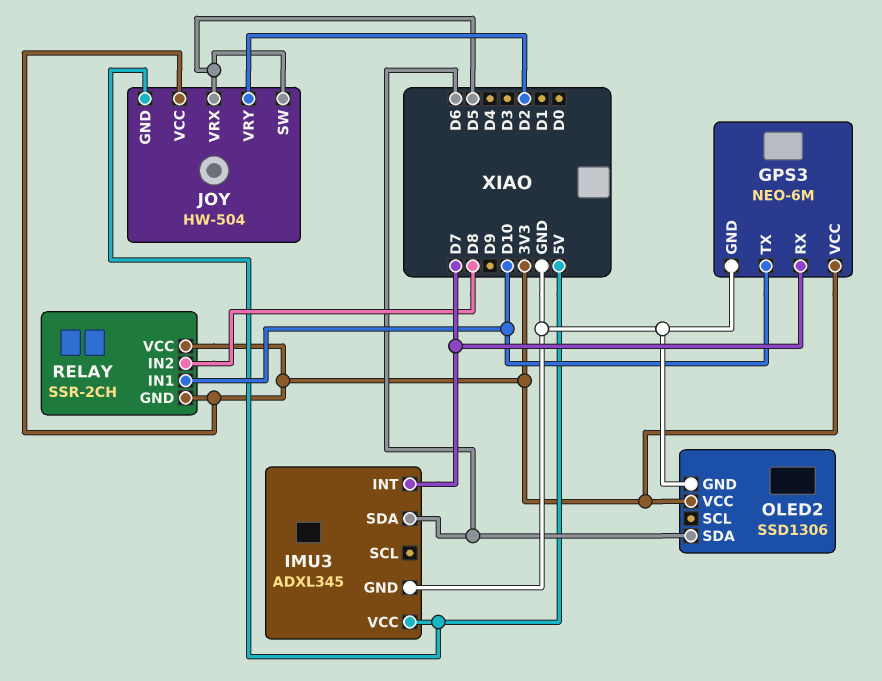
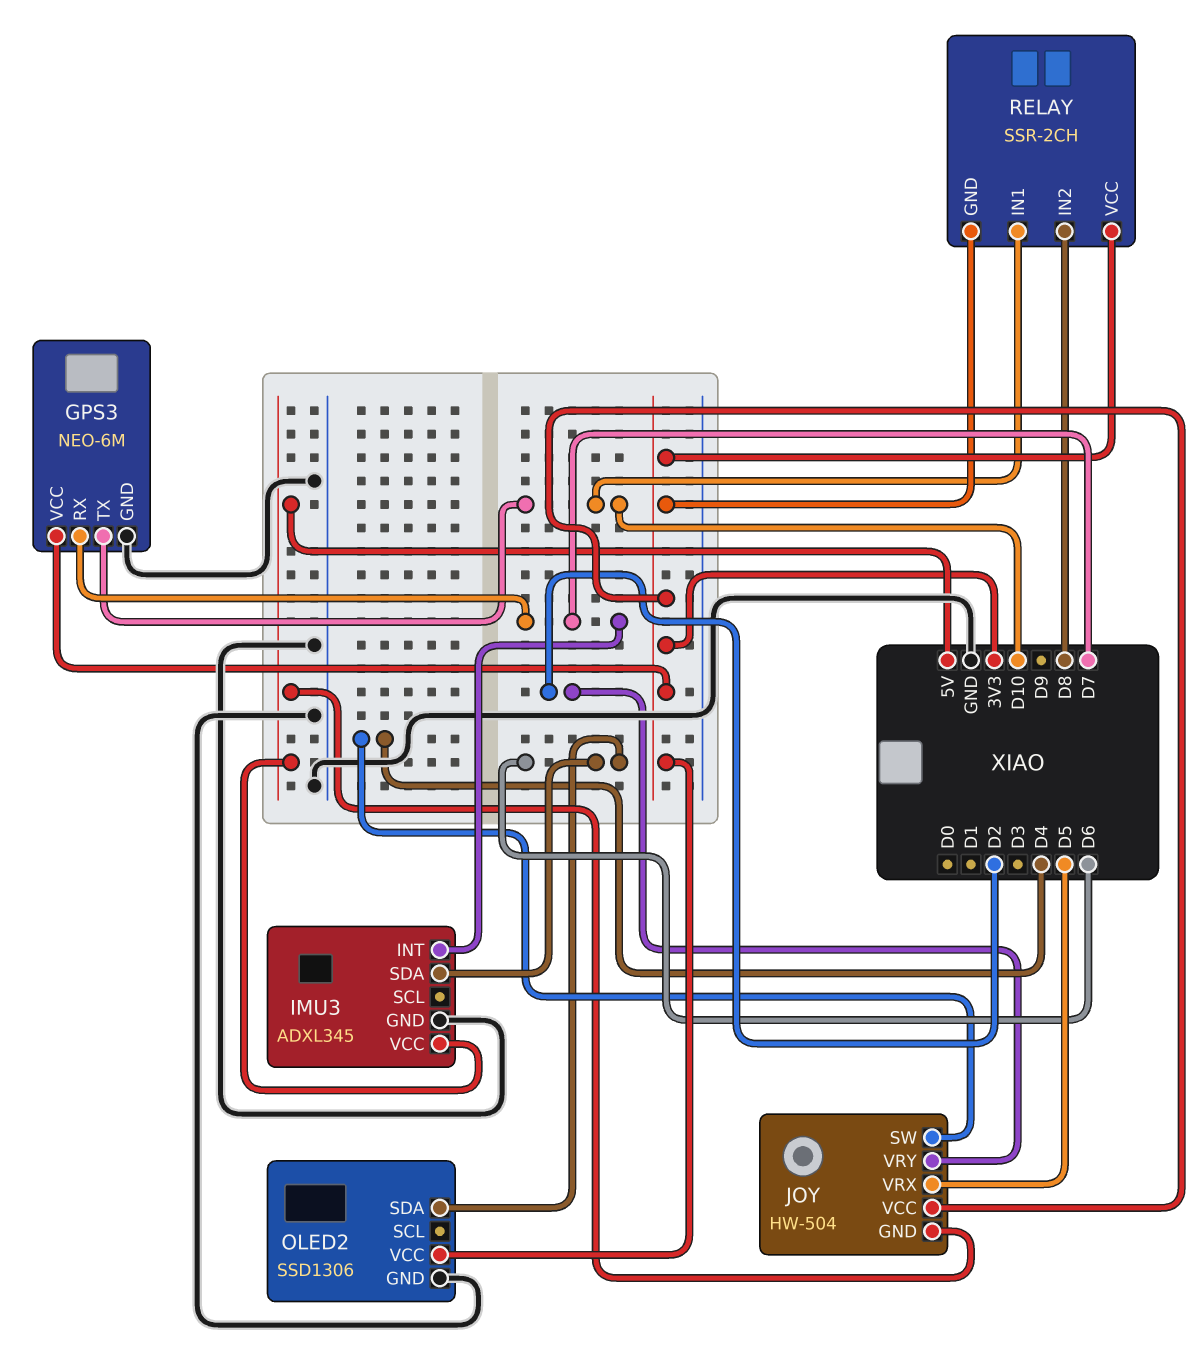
JOY pin SW: D5 -> D4

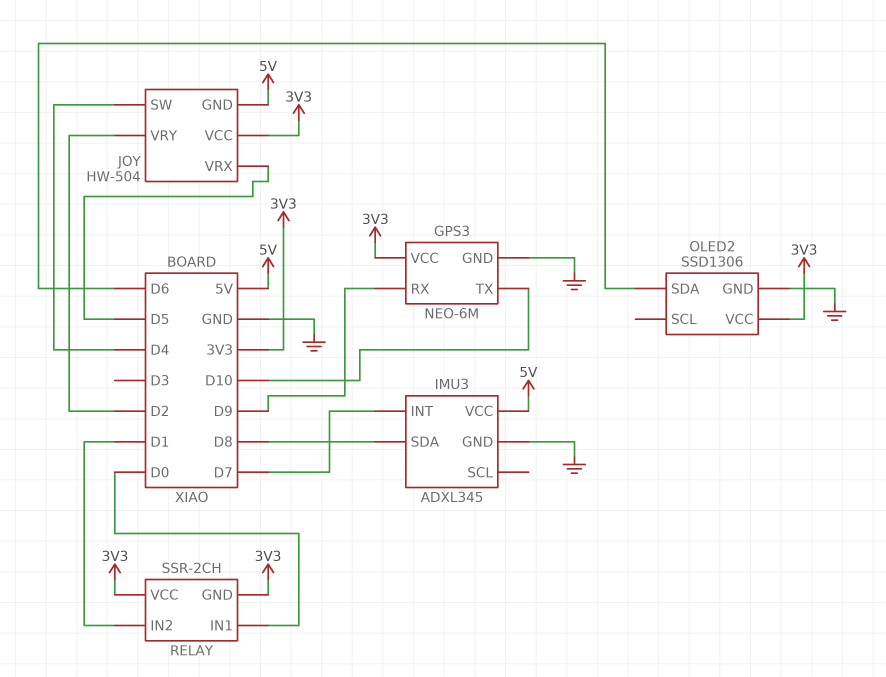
GPS3 pin RX: D7 -> D9
IMU3 pin SDA: D6 -> D8
RELAY pin IN1: D10 -> D0
RELAY pin IN2: D8 -> D1

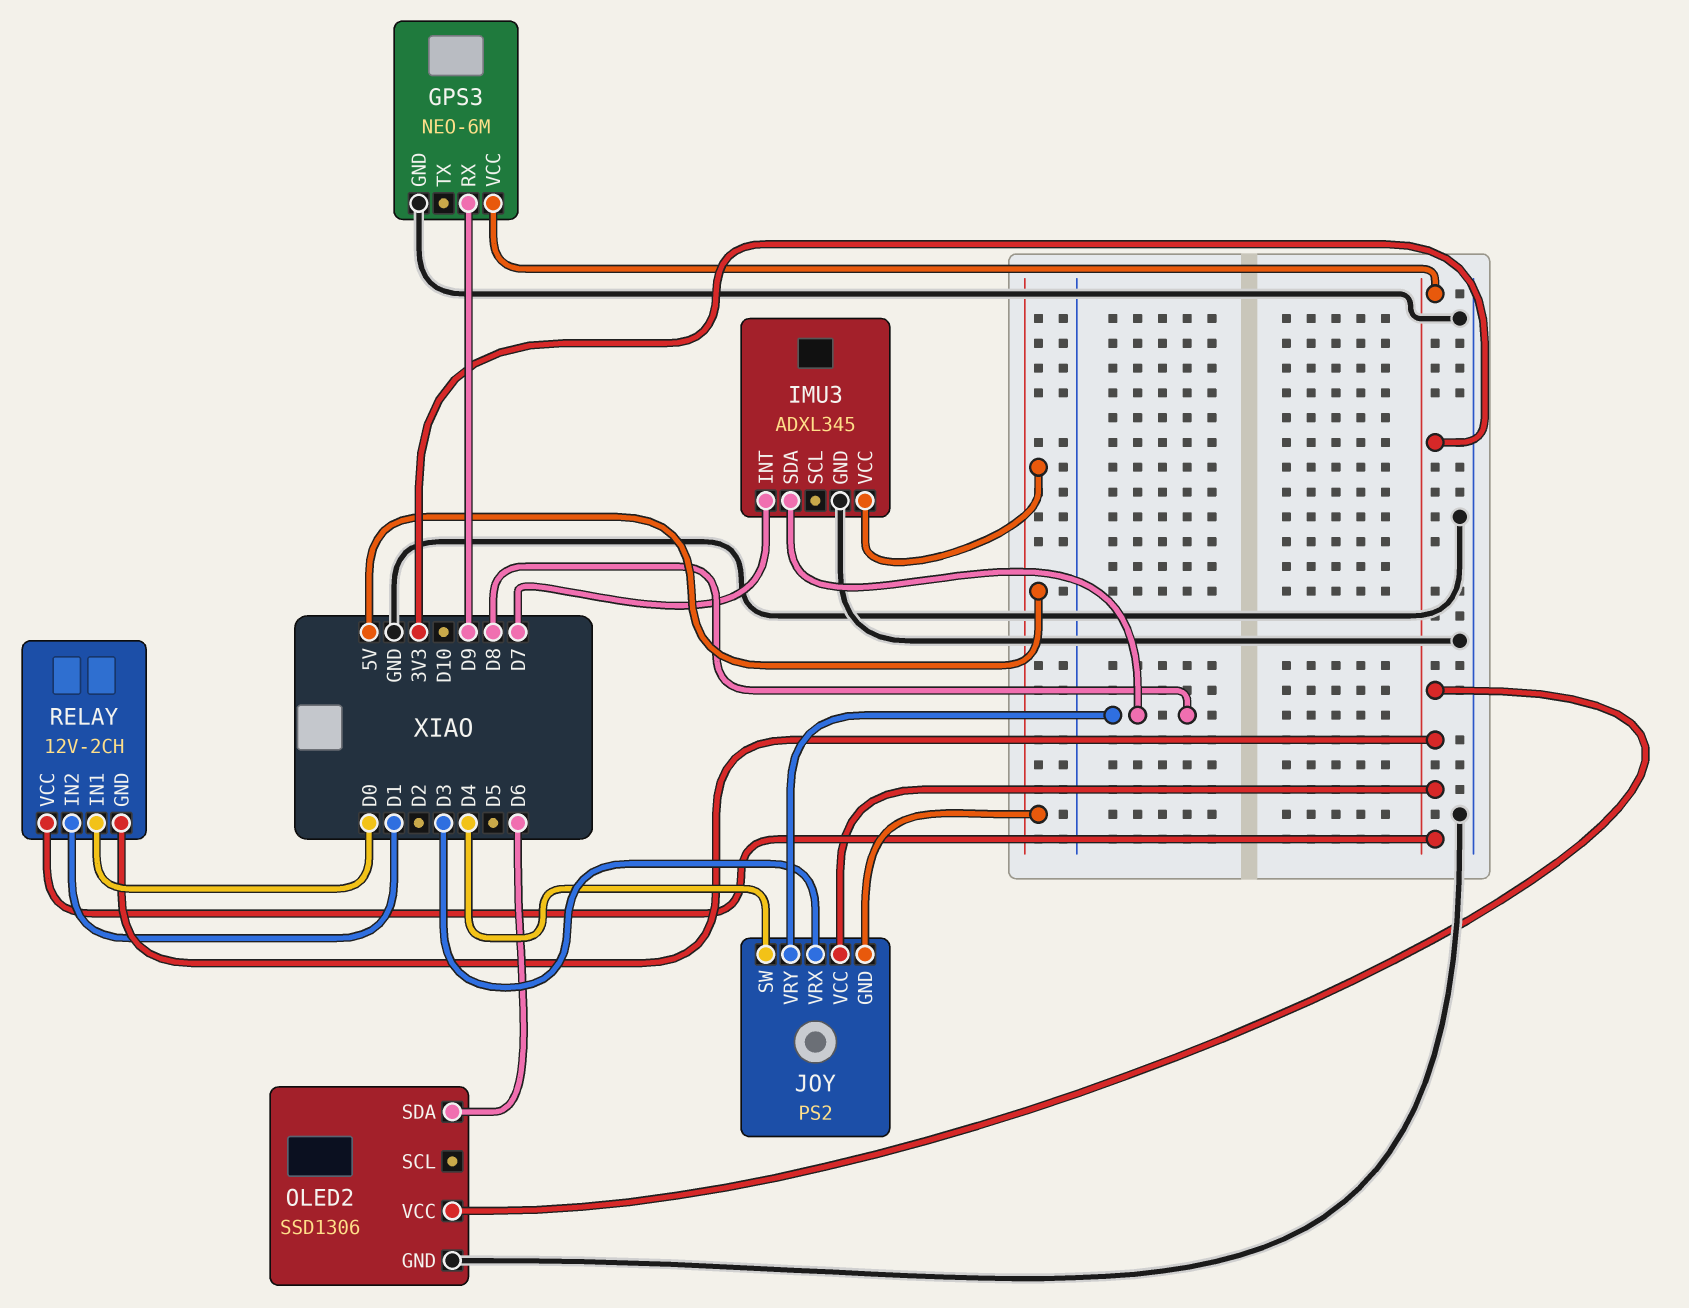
GPS3 pin TX: D10 -> none
JOY: HW-504 -> PS2
JOY pin VRX: D5 -> D3
JOY pin VRY: D2 -> D8
RELAY: SSR-2CH -> 12V-2CH

